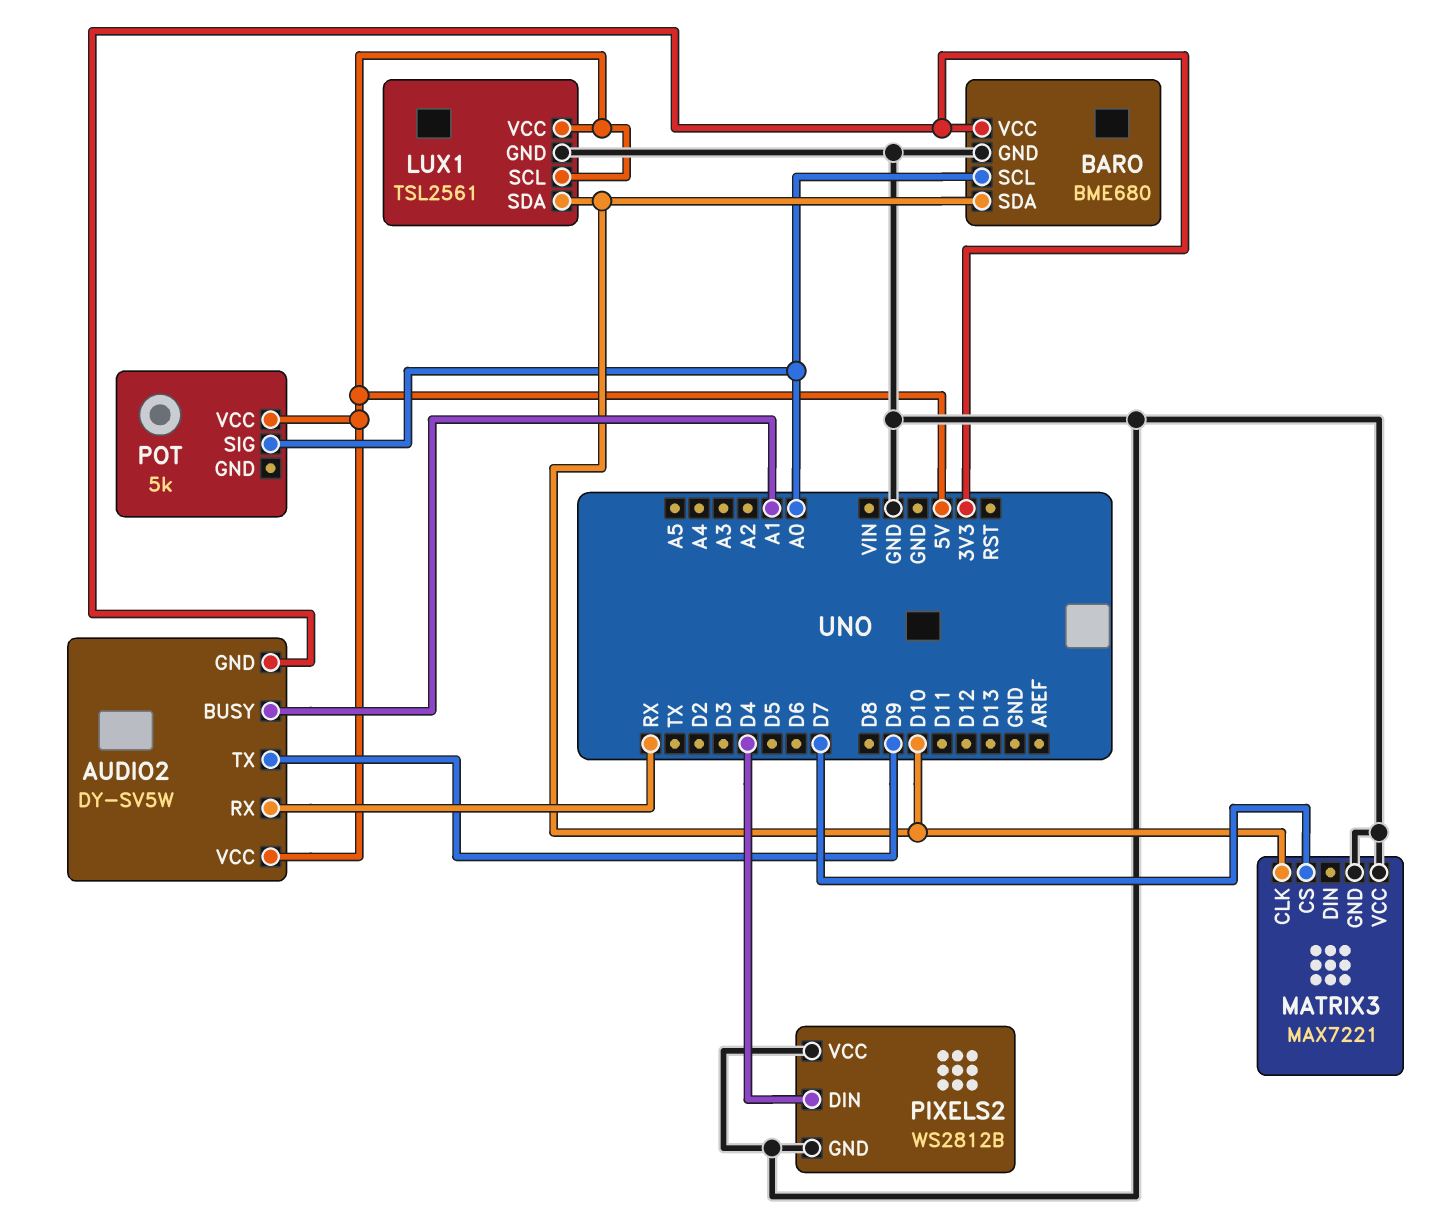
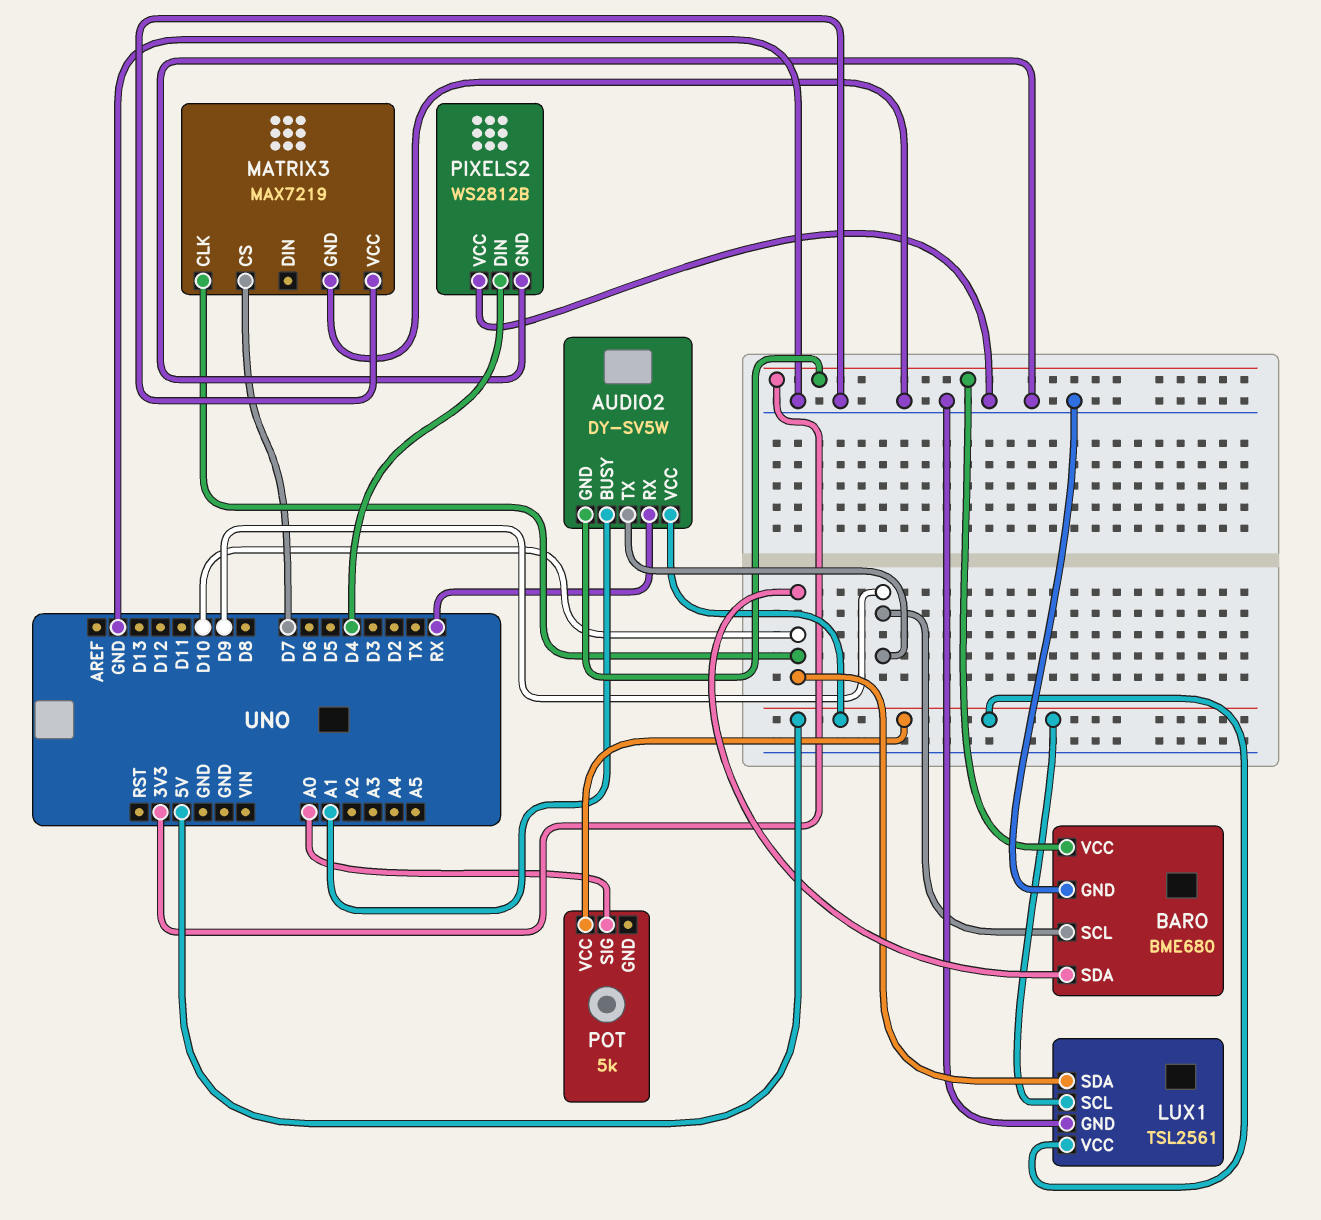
BARO pin SCL: A0 -> D9
MATRIX3: MAX7221 -> MAX7219

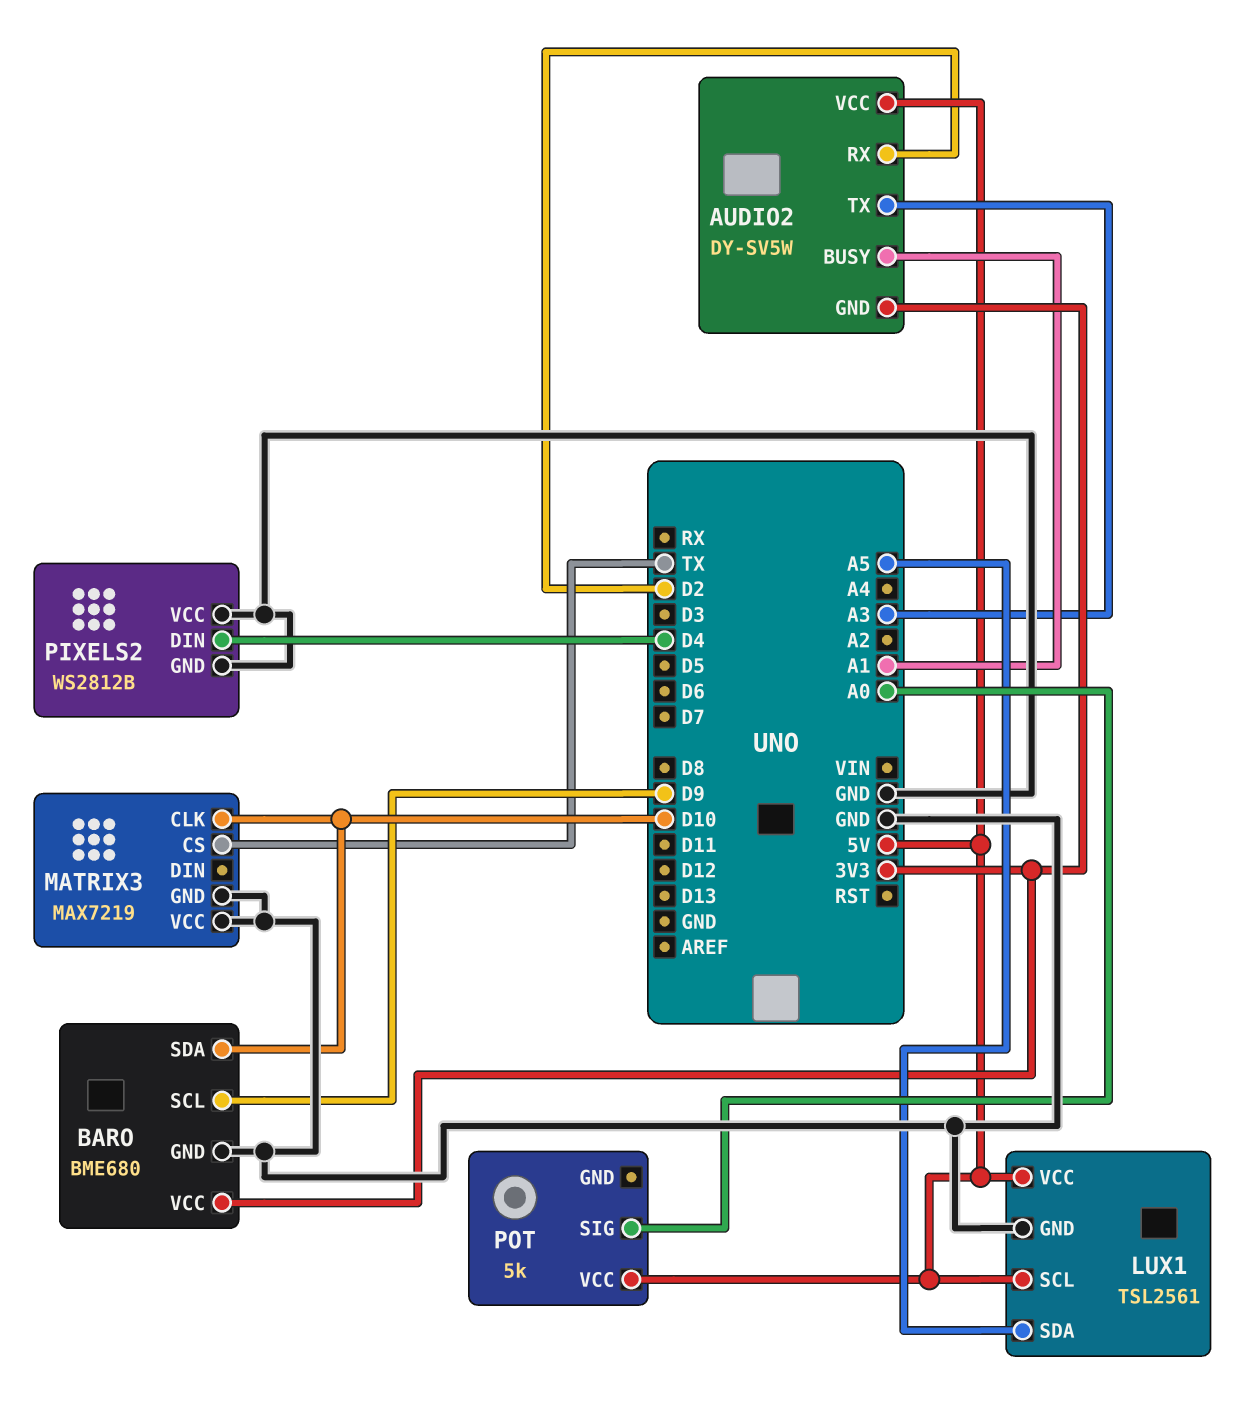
AUDIO2 pin RX: RX -> D2
AUDIO2 pin TX: D9 -> A3
LUX1 pin SDA: D10 -> A5
MATRIX3 pin CS: D7 -> TX

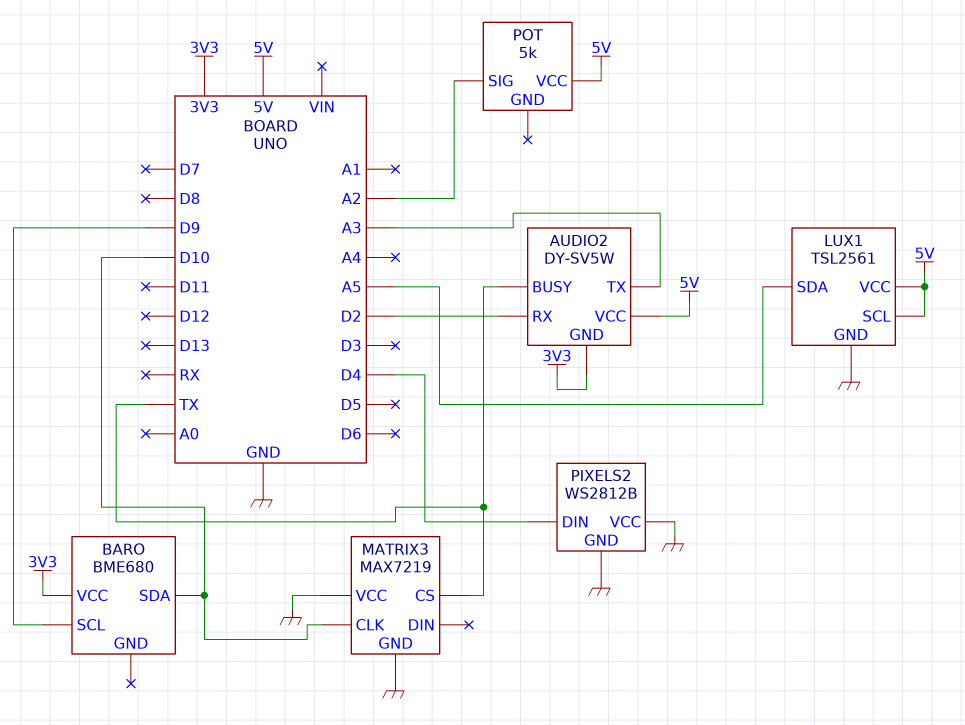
AUDIO2 pin BUSY: A1 -> TX
BARO pin GND: GND -> none
POT pin SIG: A0 -> A2

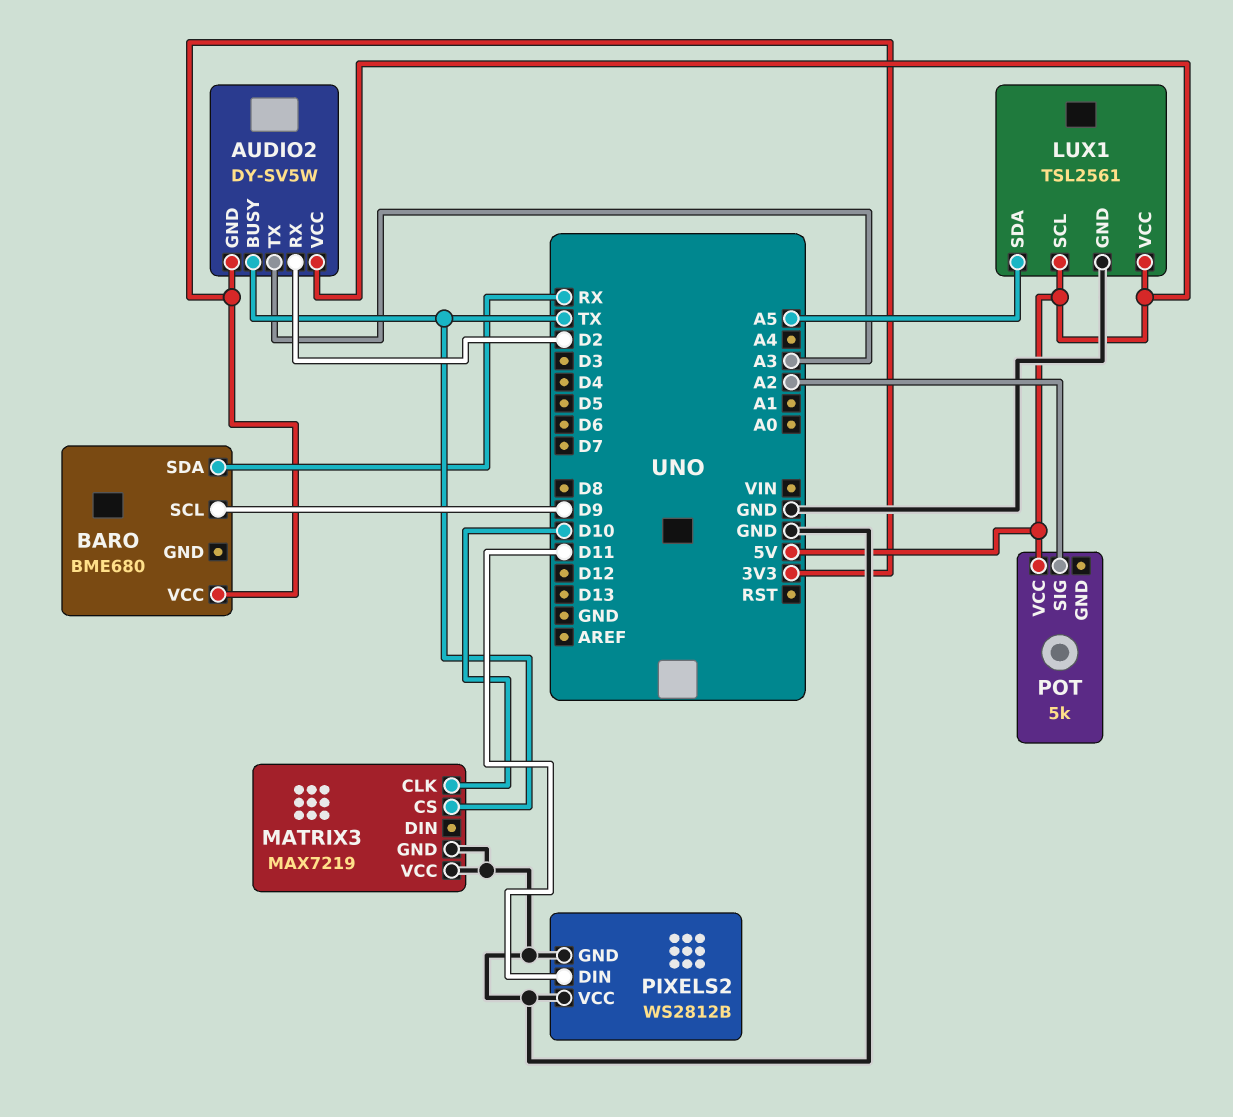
BARO pin SDA: D10 -> RX
PIXELS2 pin DIN: D4 -> D11

